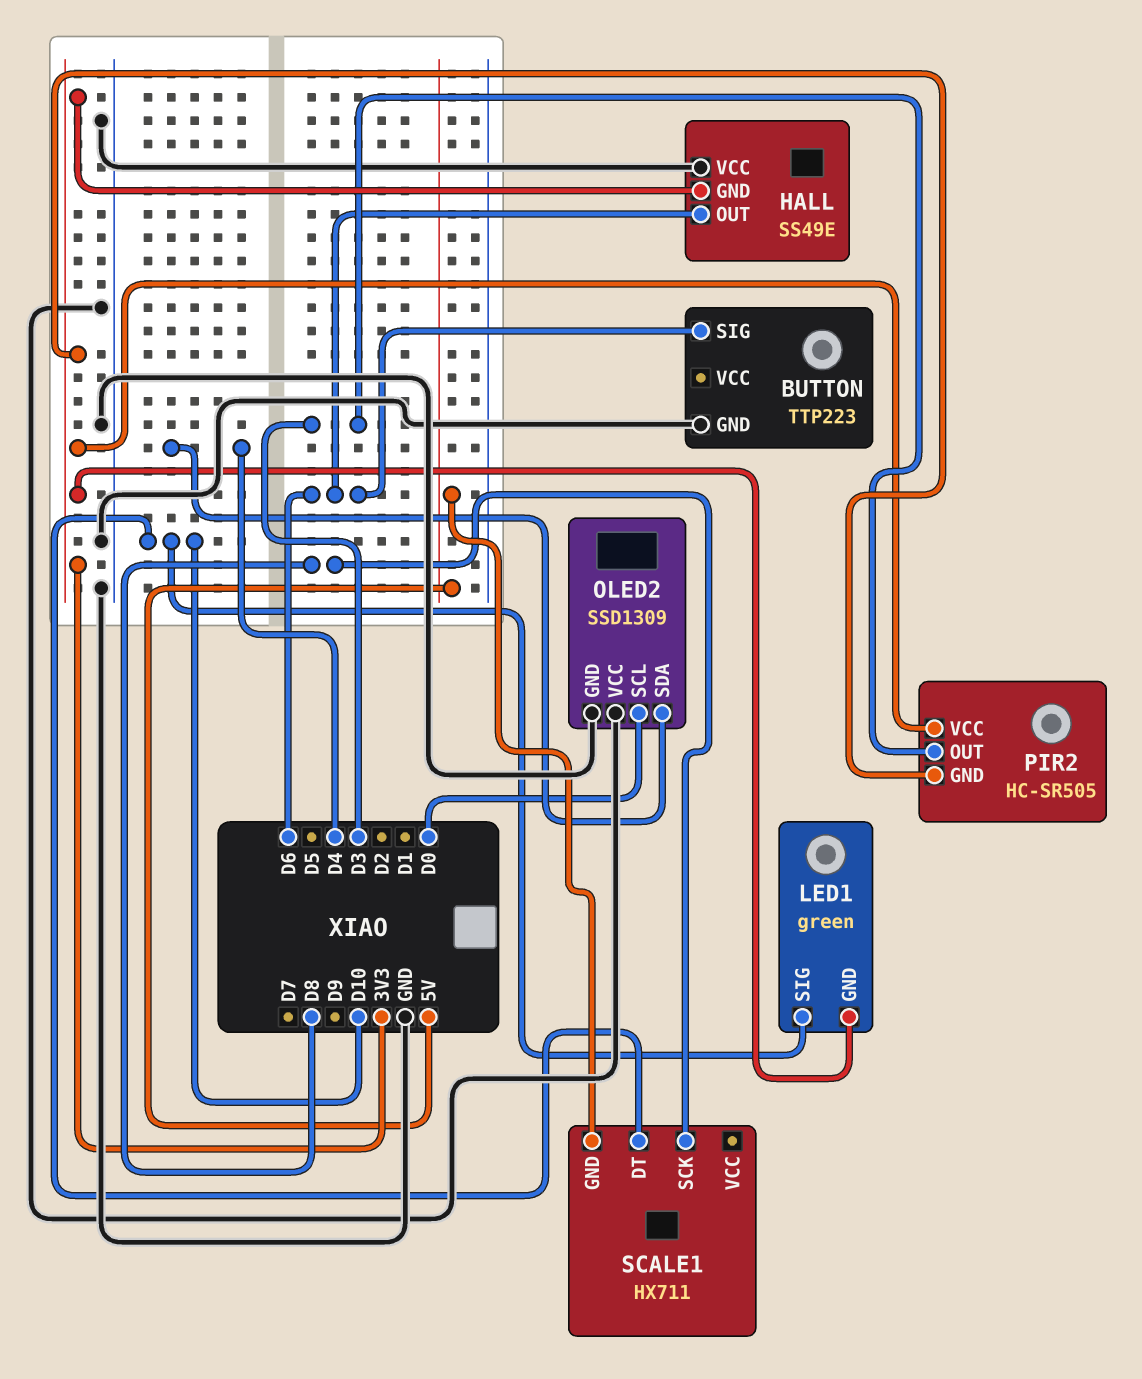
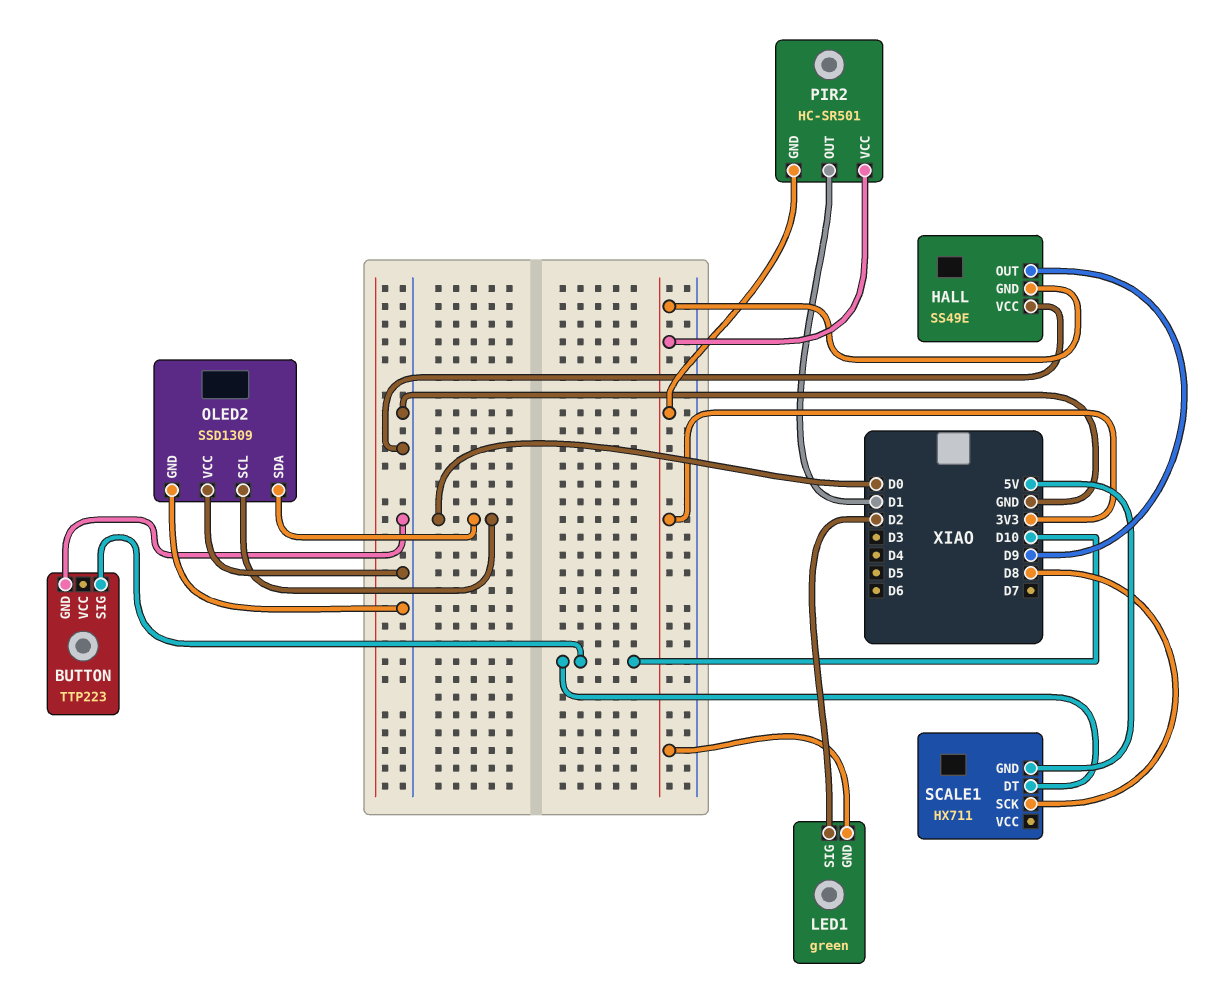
BUTTON pin SIG: D6 -> D10
HALL pin OUT: D6 -> D9
LED1 pin SIG: D10 -> D2
OLED2 pin SDA: D4 -> D0
PIR2: HC-SR505 -> HC-SR501
PIR2 pin OUT: D3 -> D1

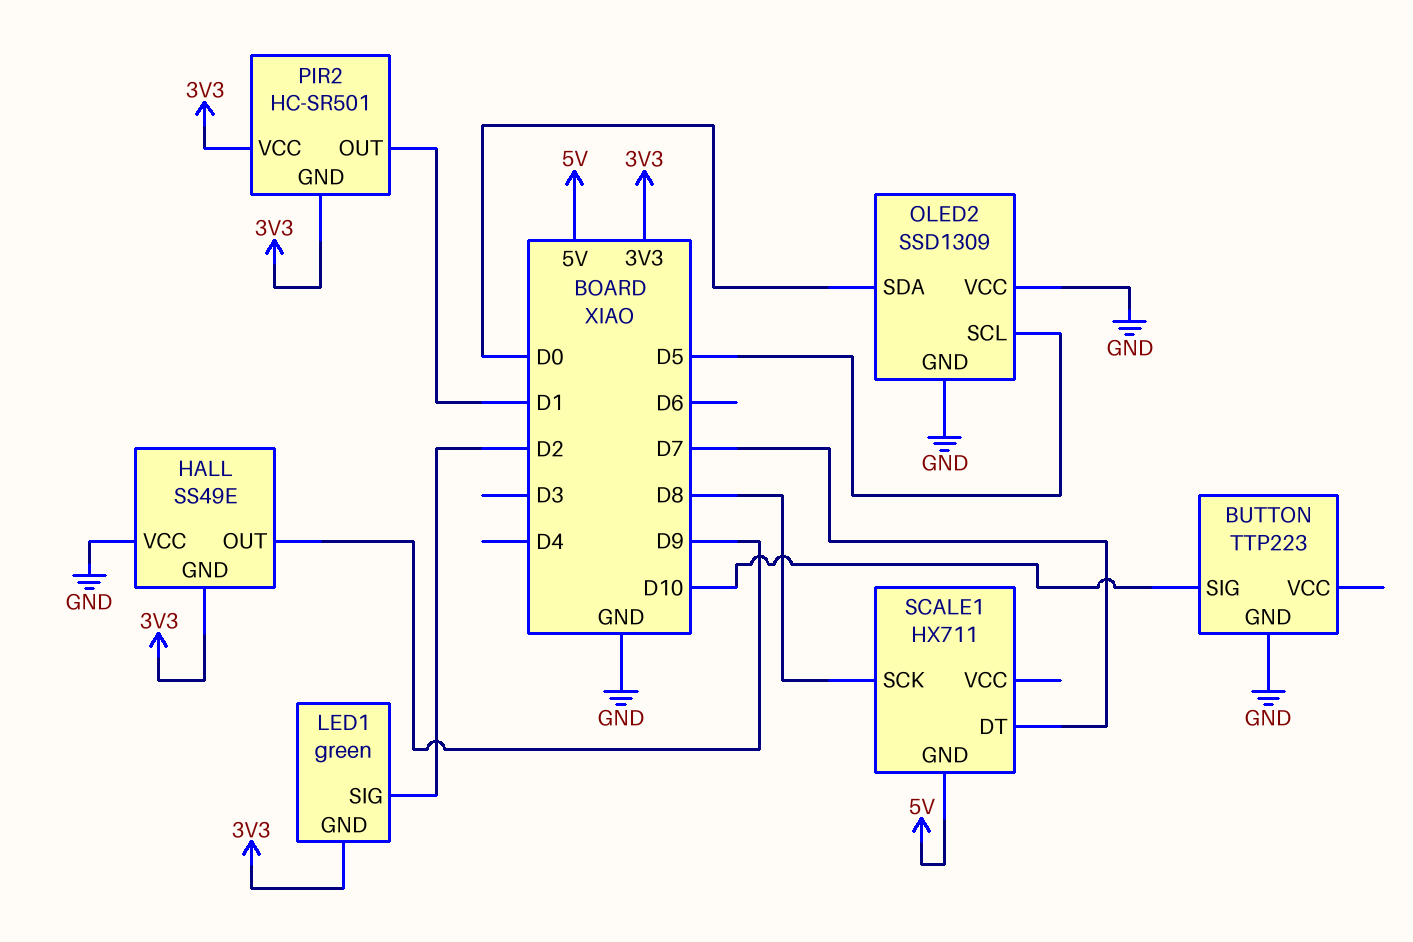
OLED2 pin SCL: D0 -> D5
SCALE1 pin DT: D10 -> D7

